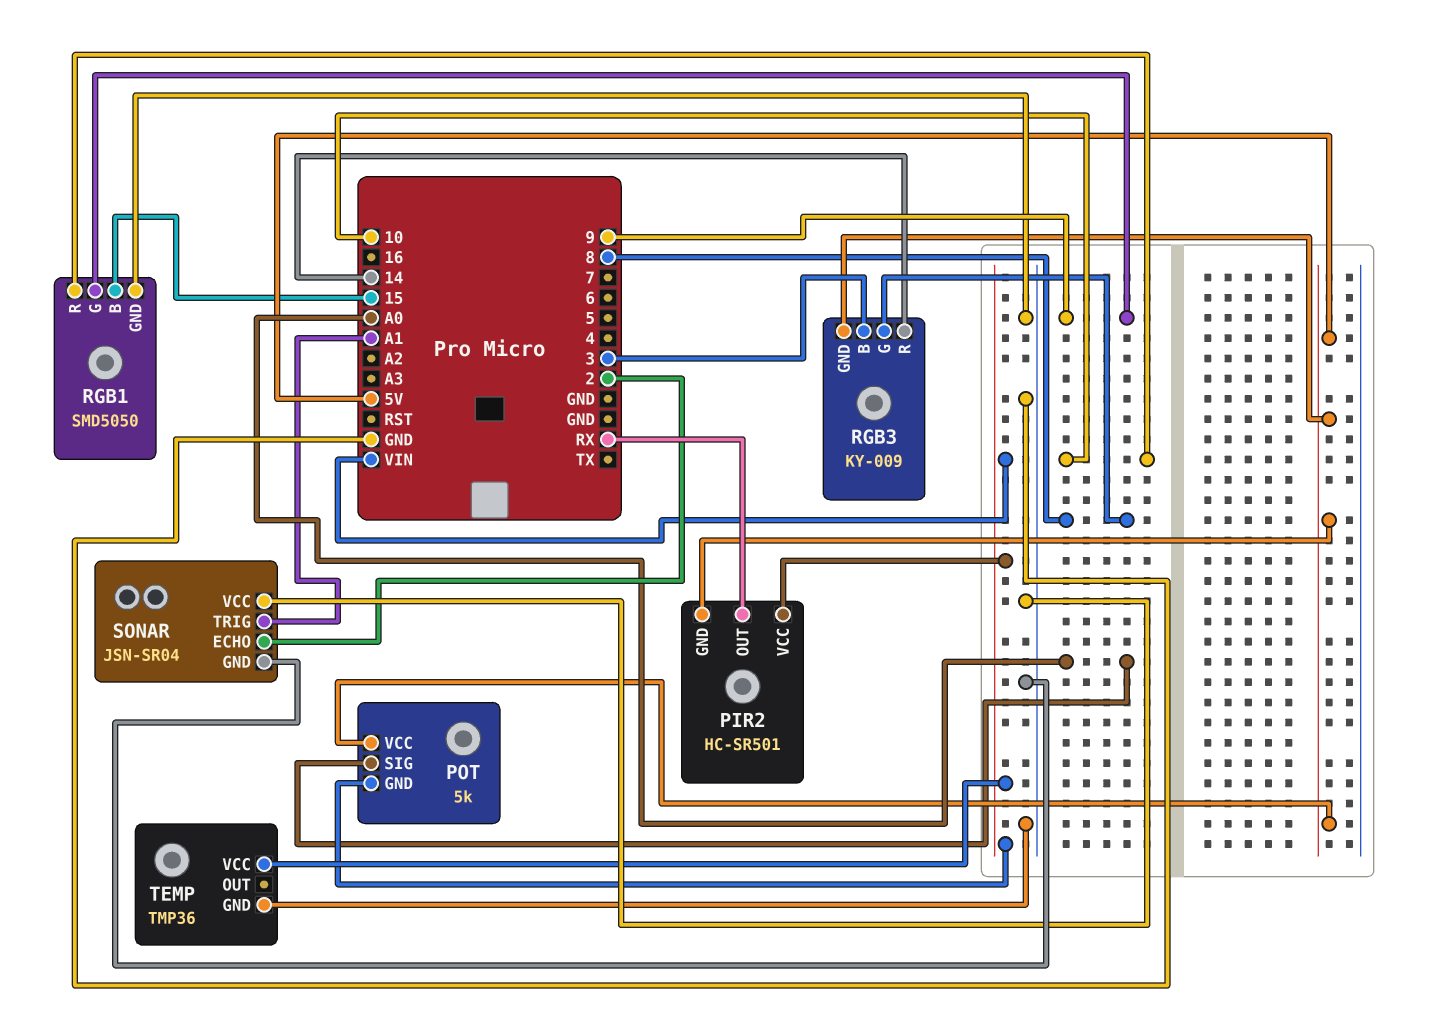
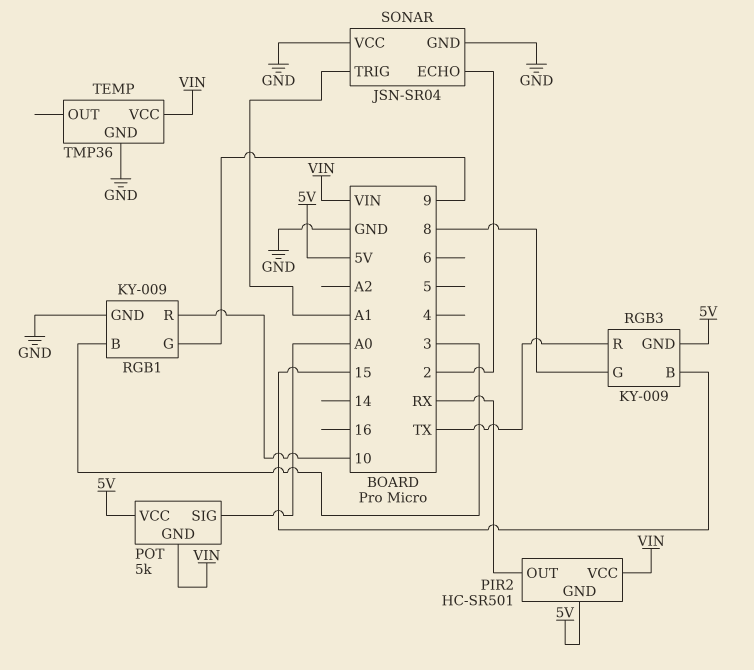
RGB1: SMD5050 -> KY-009
RGB1 pin B: 15 -> 3
RGB3 pin B: 3 -> 15
RGB3 pin R: 14 -> TX

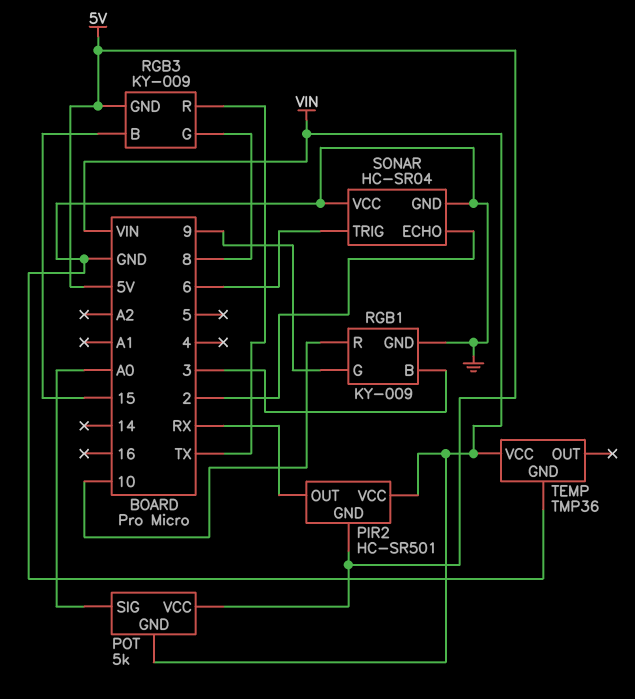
SONAR: JSN-SR04 -> HC-SR04
SONAR pin TRIG: A1 -> 6

